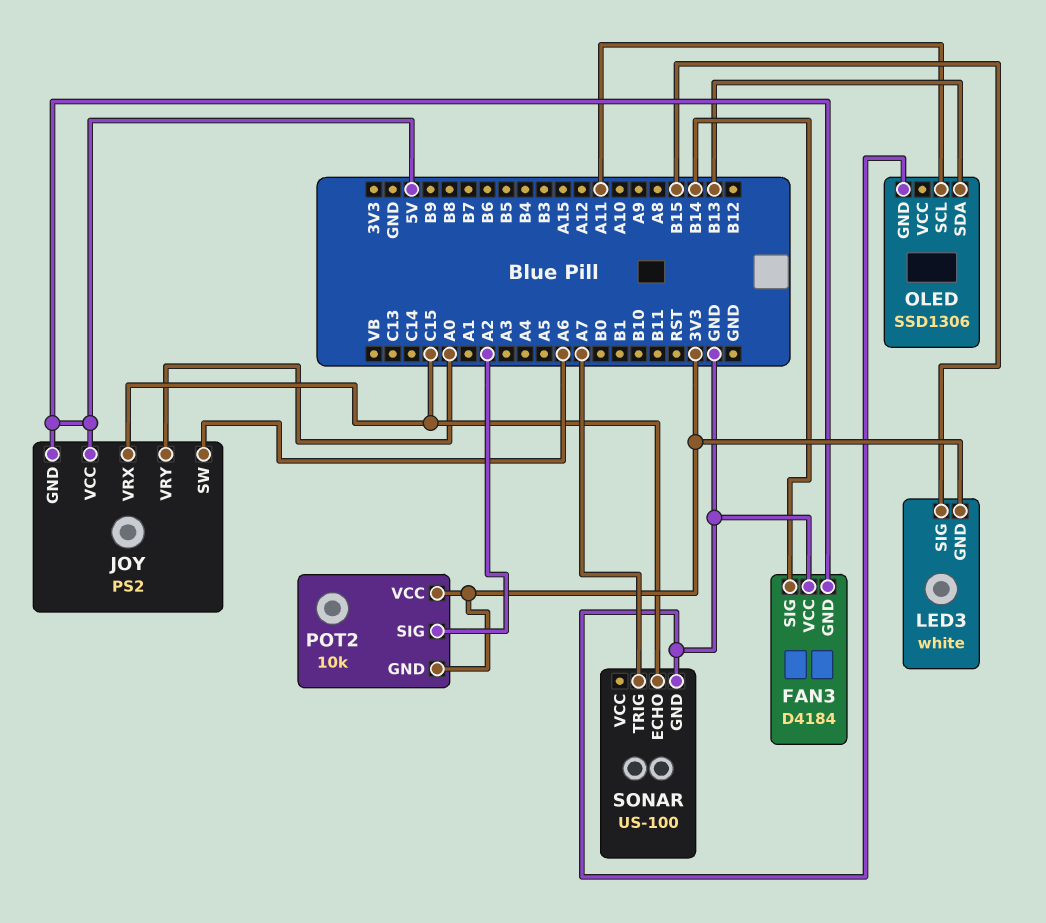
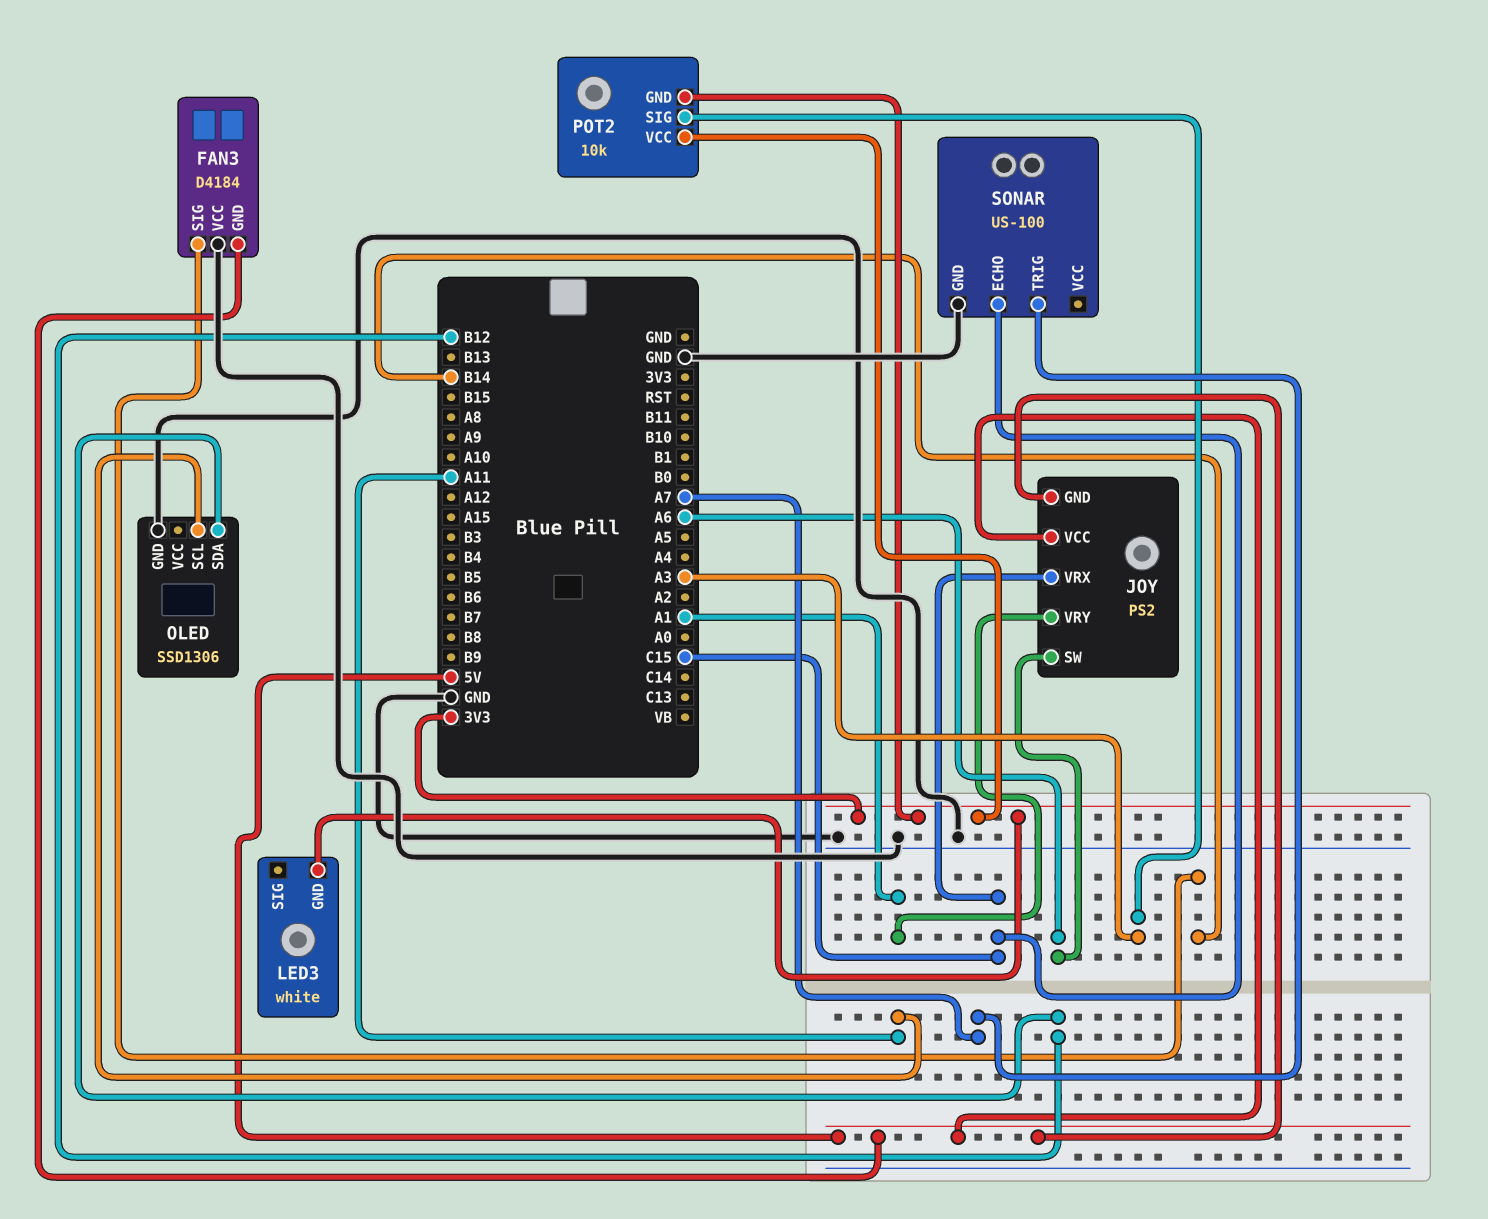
JOY pin VRY: A0 -> A1
LED3 pin SIG: B15 -> none
OLED pin SDA: B13 -> B12
POT2 pin SIG: A2 -> A3

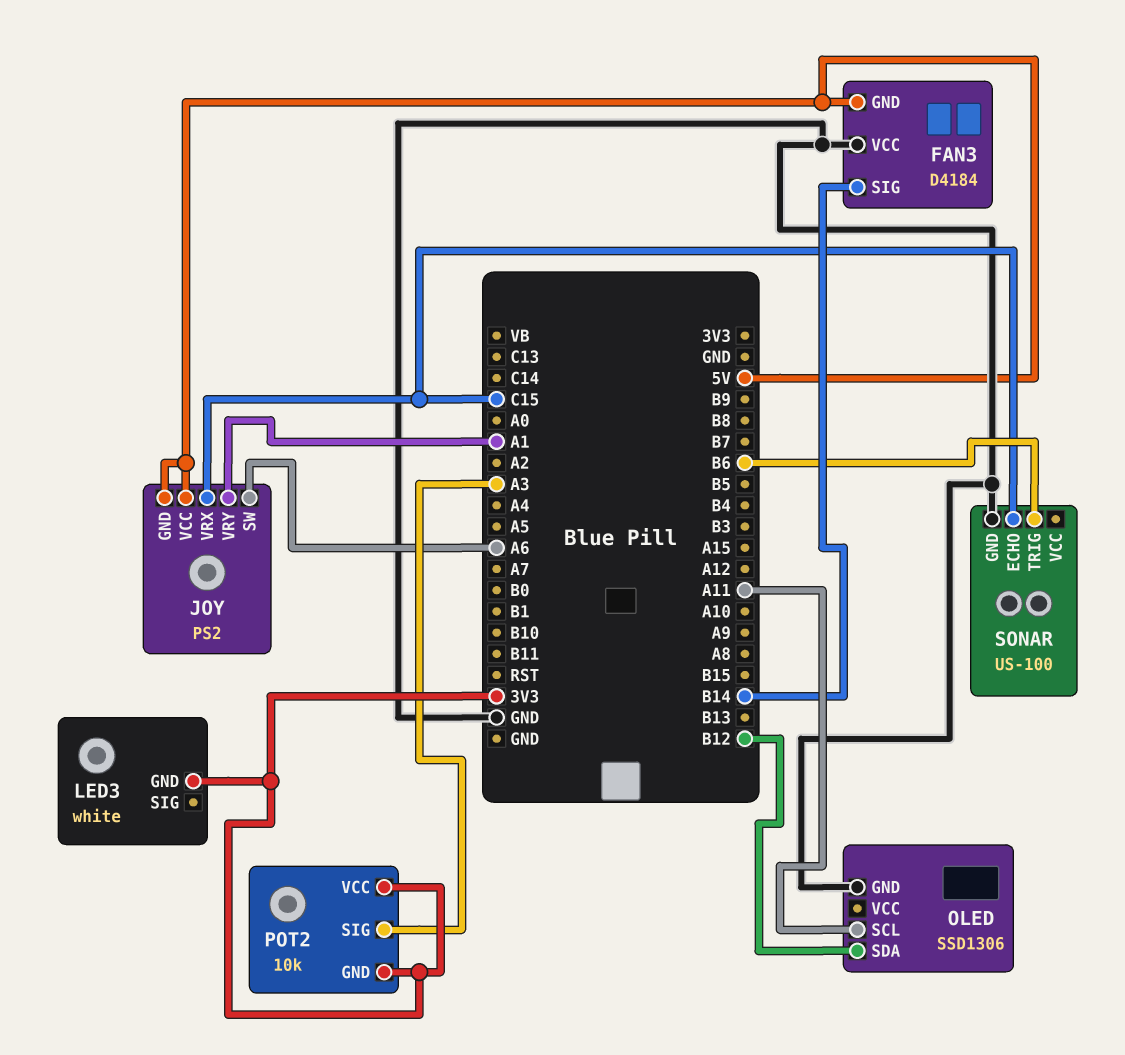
SONAR pin TRIG: A7 -> B6

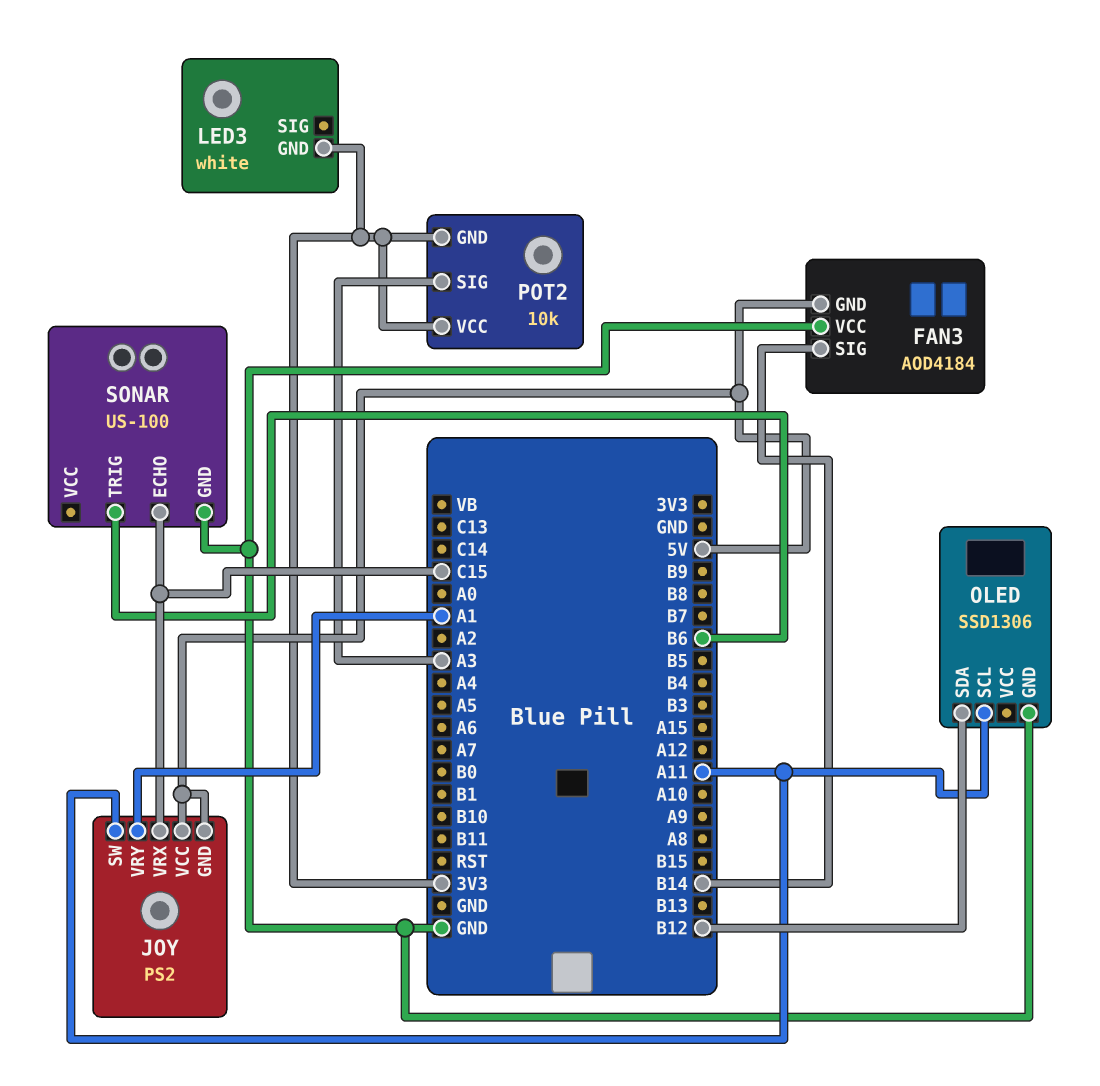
FAN3: D4184 -> AOD4184
JOY pin SW: A6 -> A11

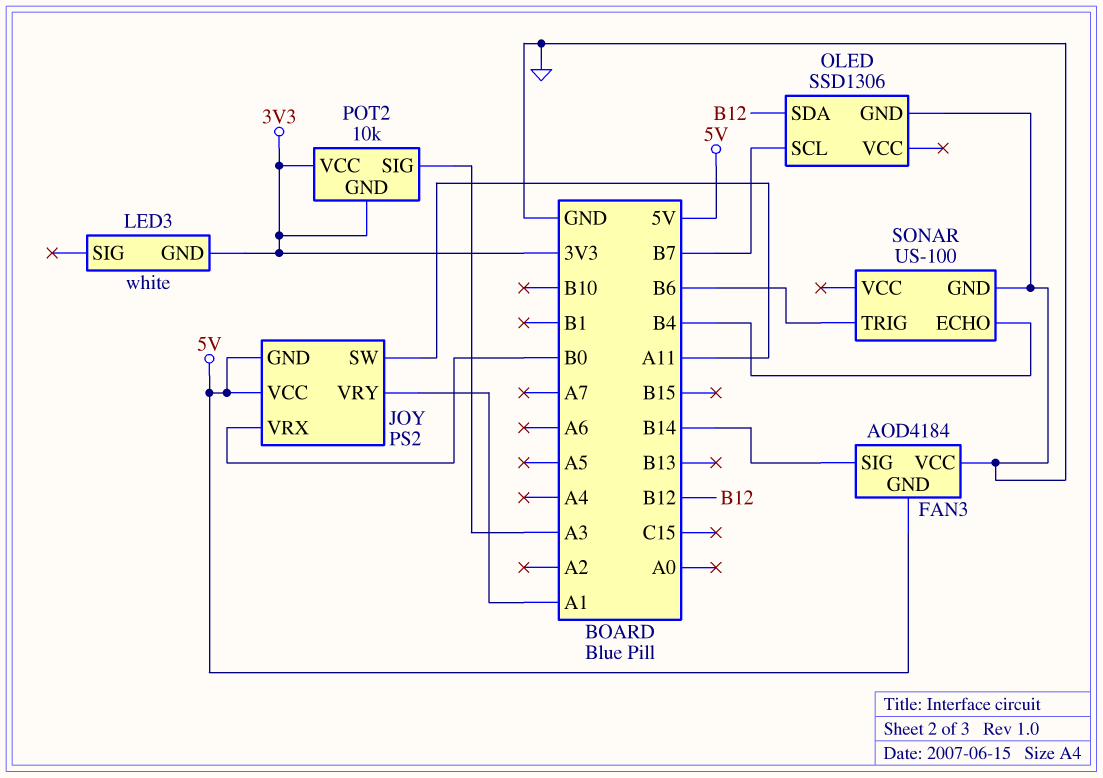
JOY pin VRX: C15 -> B0
OLED pin SCL: A11 -> B7
SONAR pin ECHO: C15 -> B4

